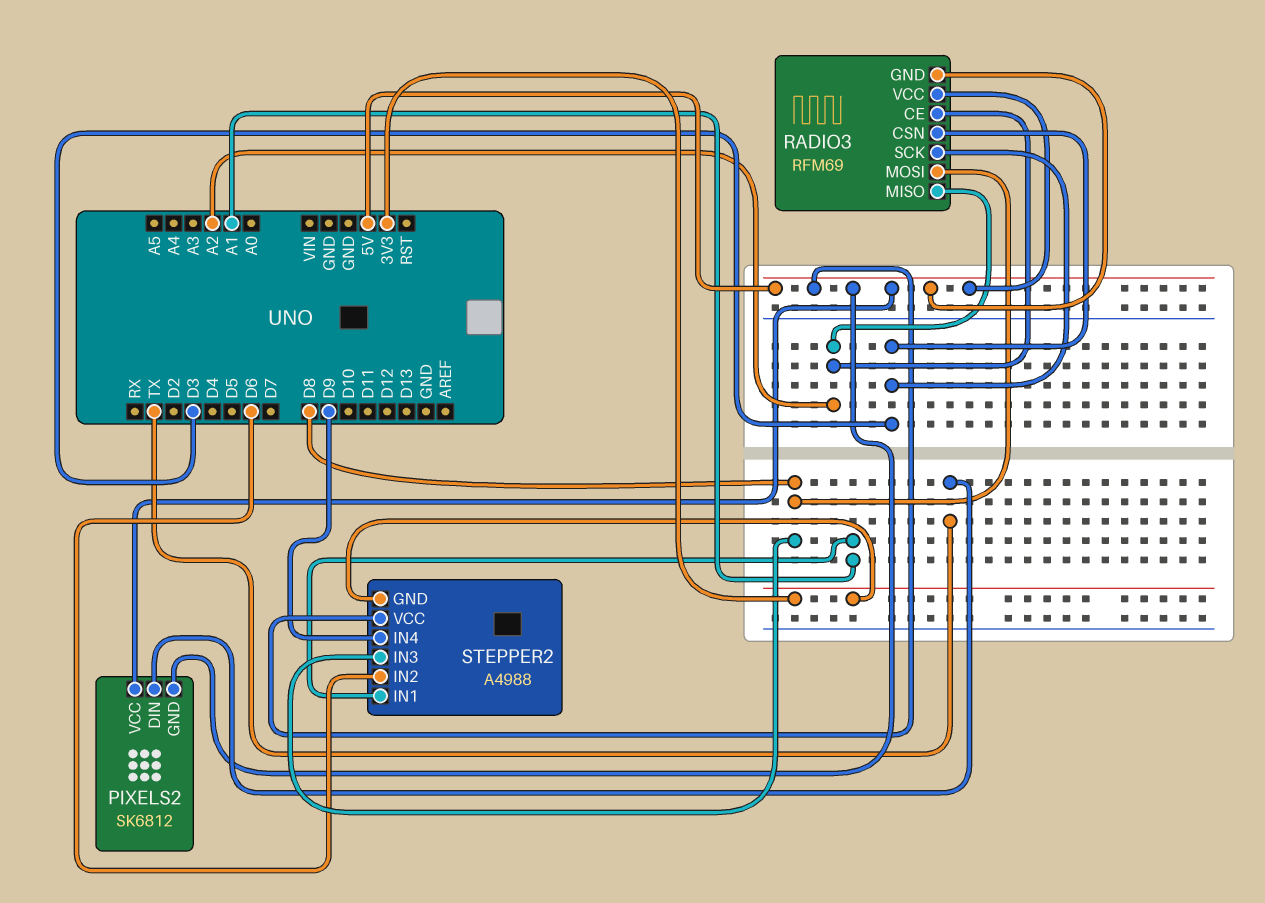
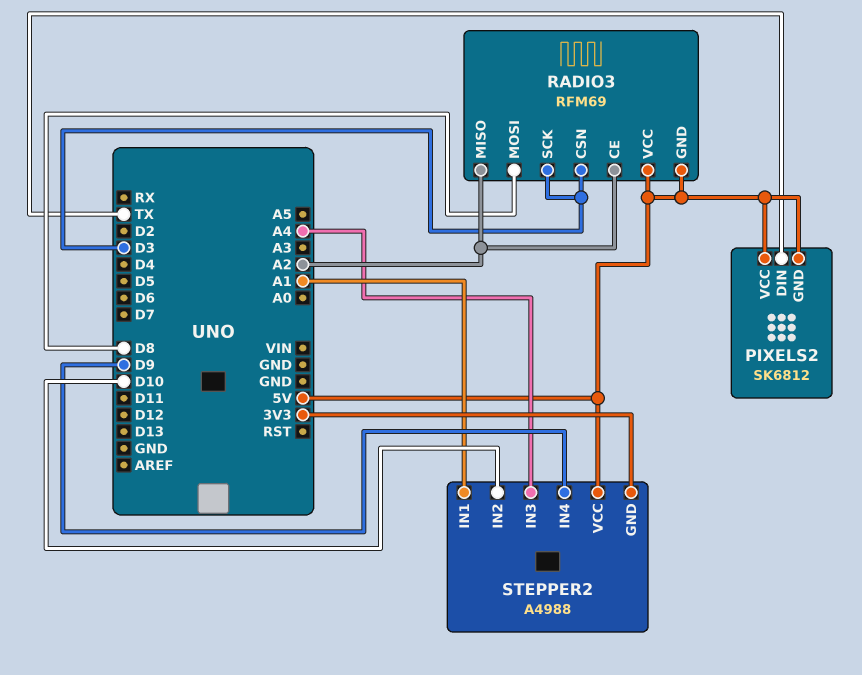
STEPPER2 pin IN2: D6 -> D10
STEPPER2 pin IN3: D8 -> A4

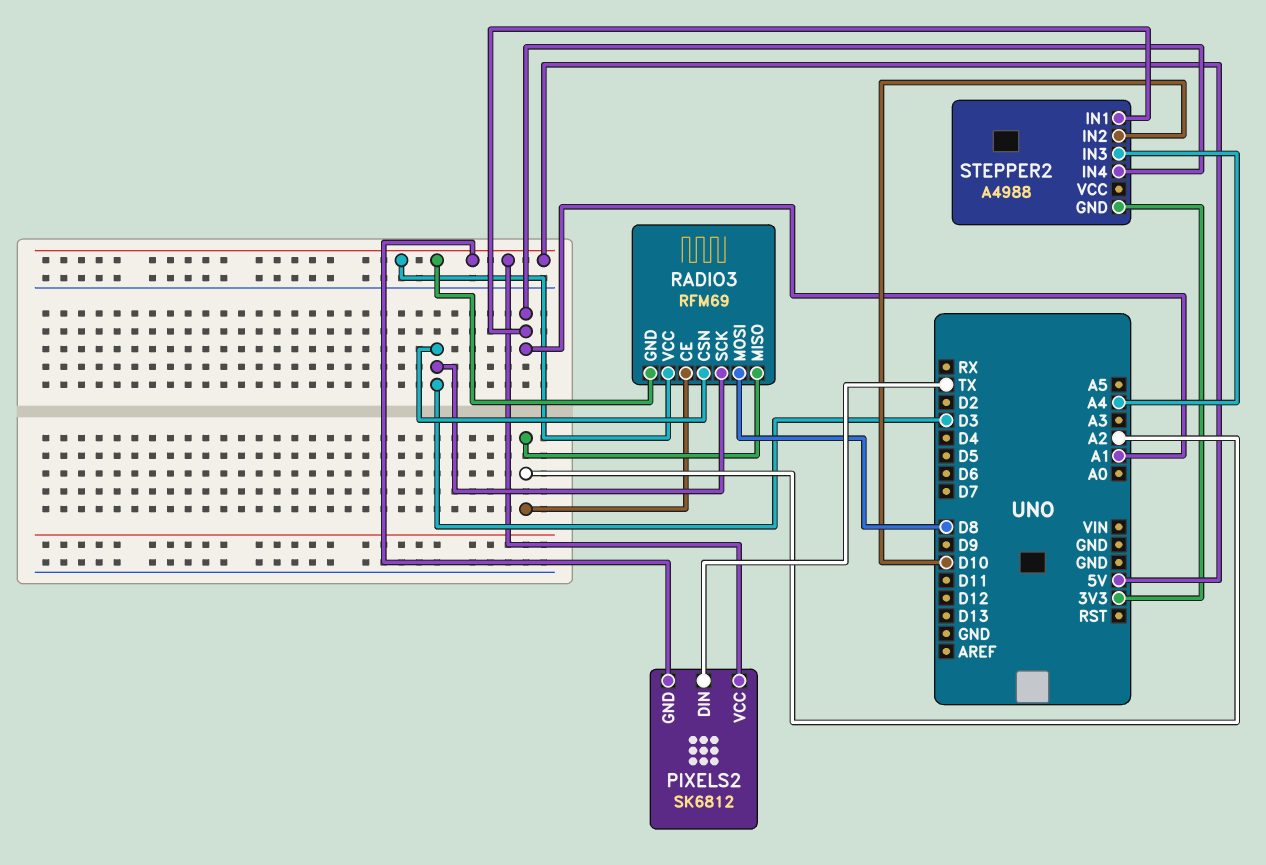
STEPPER2 pin IN4: D9 -> A1
STEPPER2 pin VCC: 5V -> none

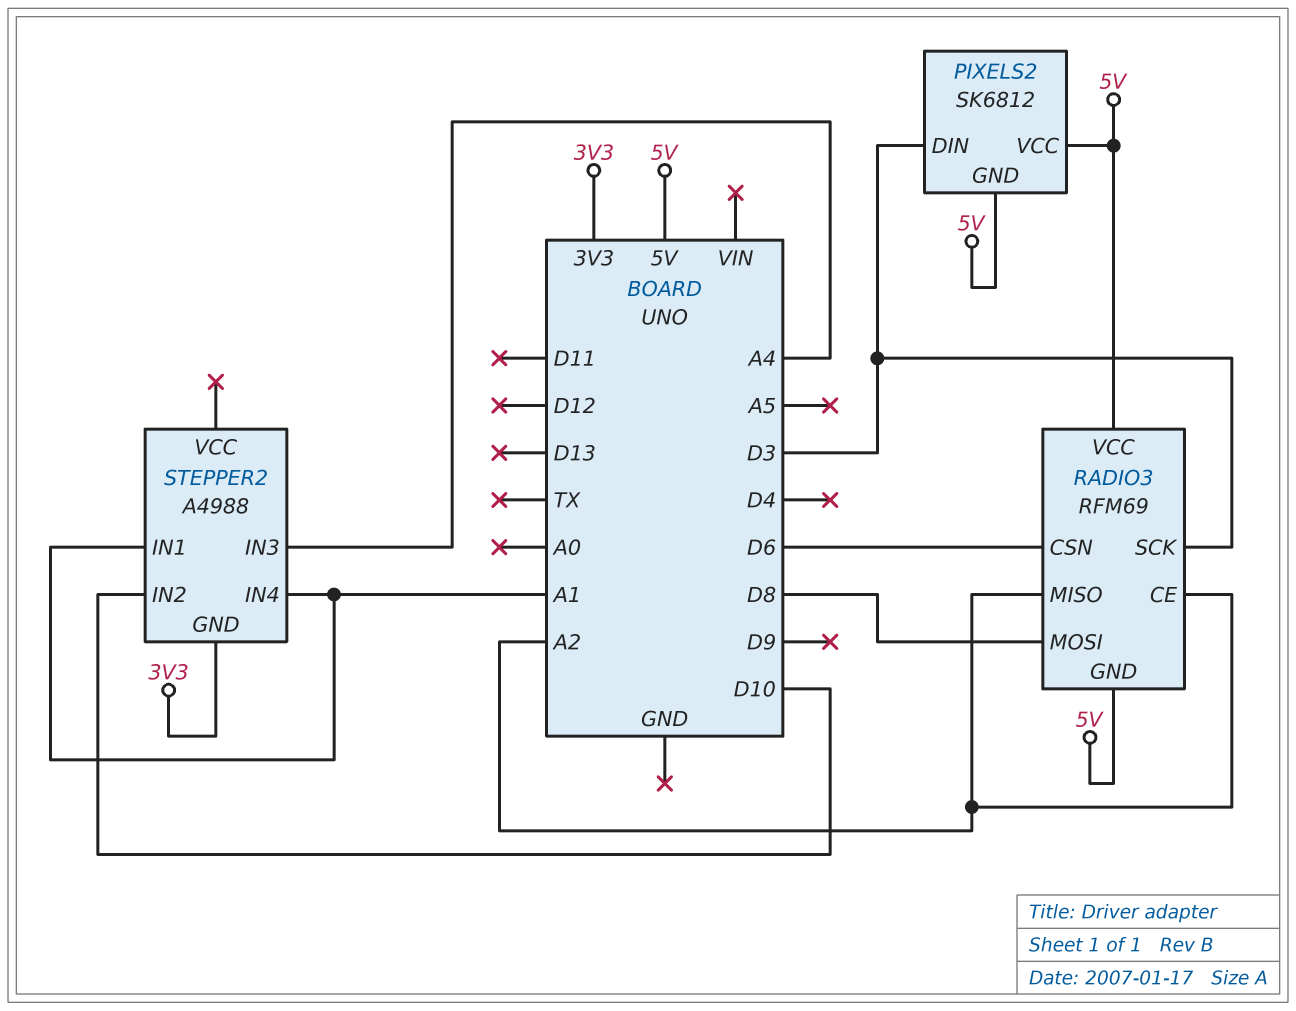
PIXELS2 pin DIN: TX -> D3
RADIO3 pin CSN: D3 -> D6

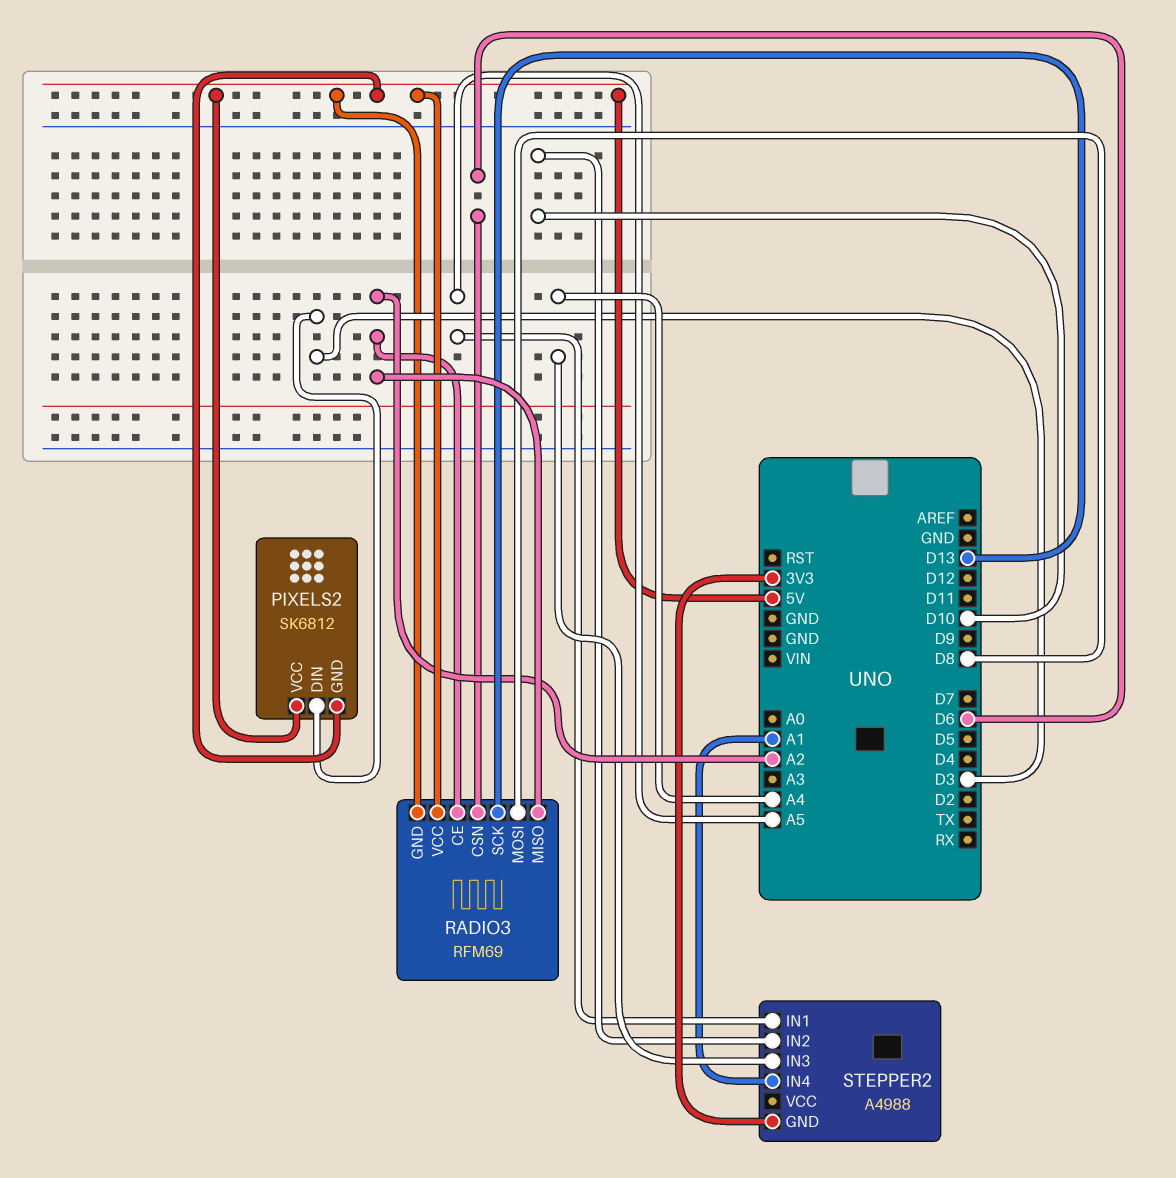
RADIO3 pin SCK: D3 -> D13
STEPPER2 pin IN1: A1 -> A5

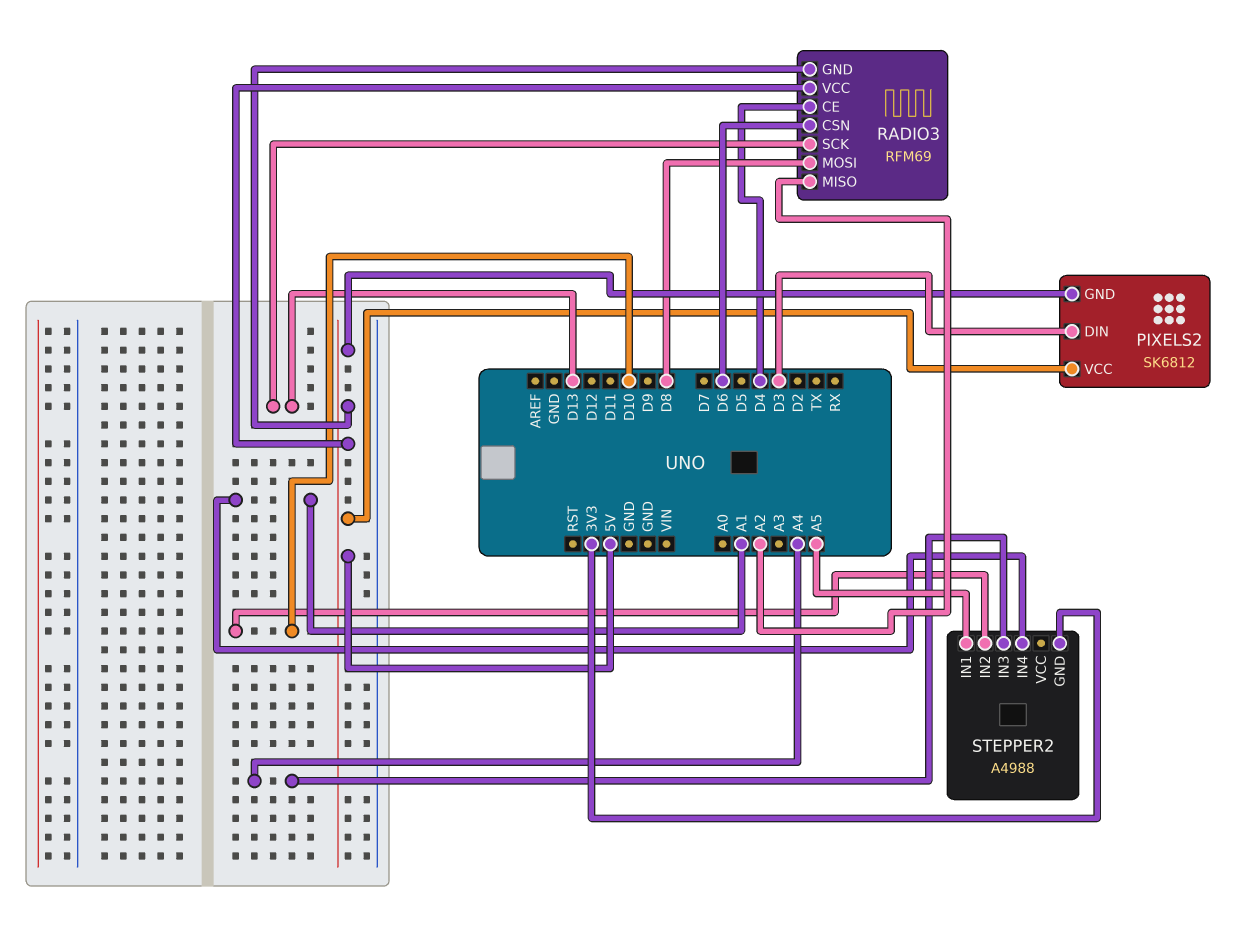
RADIO3 pin CE: A2 -> D4

